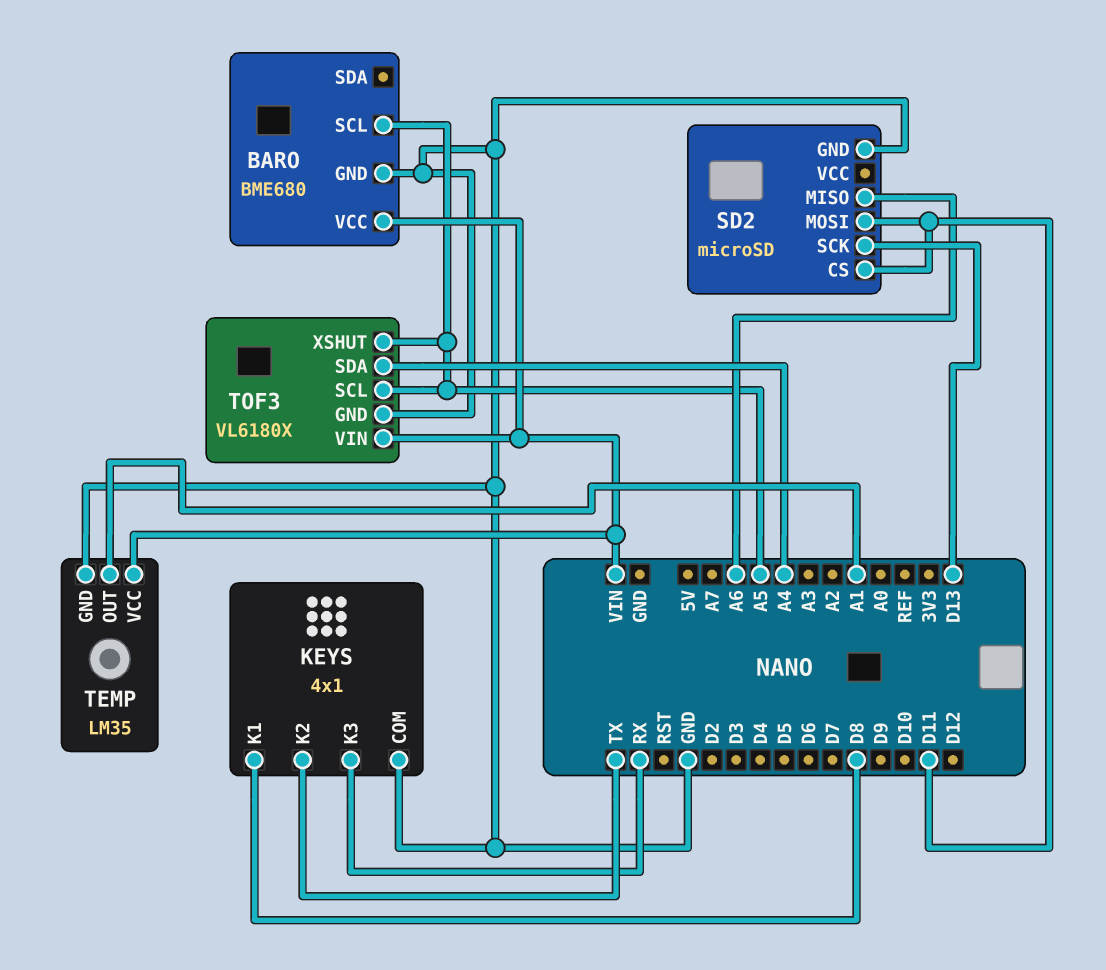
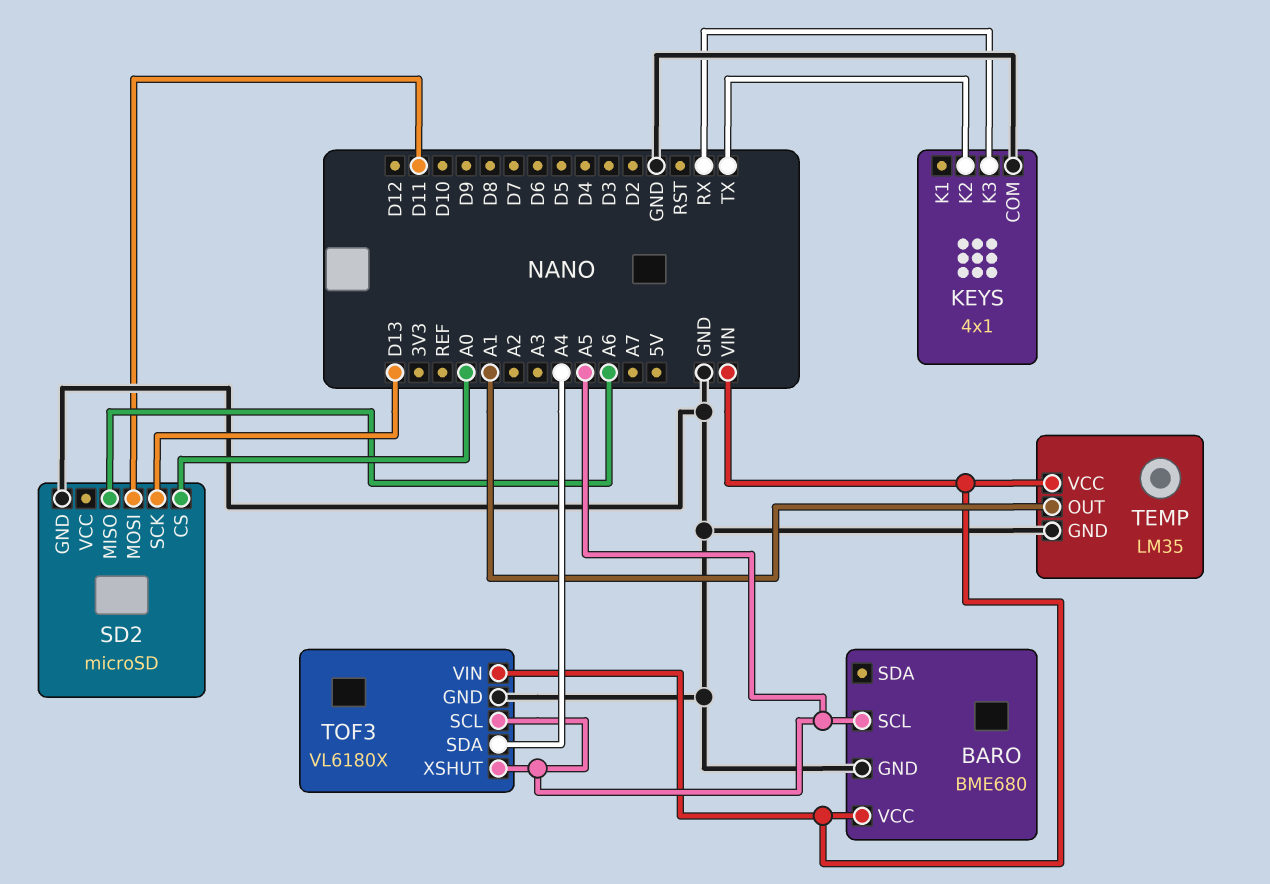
KEYS pin K1: D8 -> none
SD2 pin CS: D11 -> A0

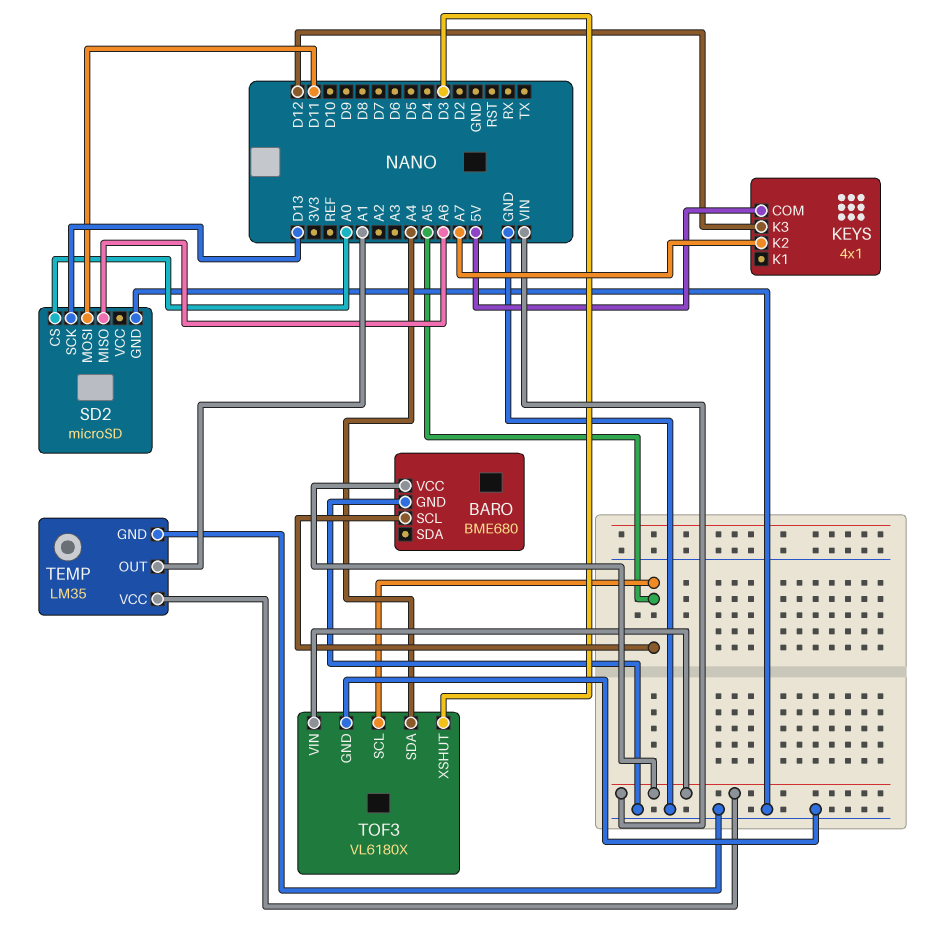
KEYS pin COM: GND -> 5V
KEYS pin K2: TX -> A7
KEYS pin K3: RX -> D12
TOF3 pin XSHUT: A5 -> D3

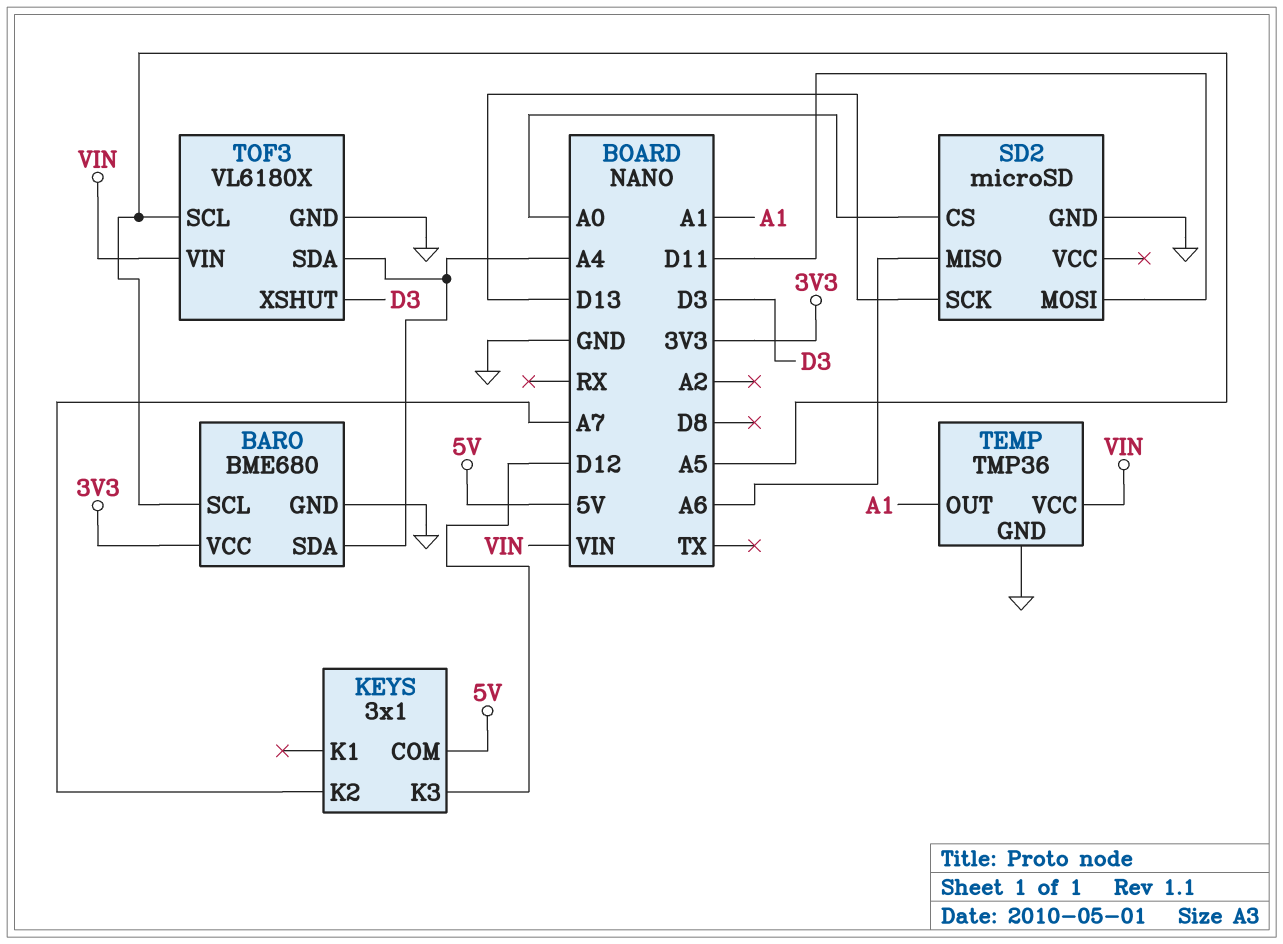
BARO pin SDA: none -> A4
BARO pin VCC: VIN -> 3V3
KEYS: 4x1 -> 3x1
TEMP: LM35 -> TMP36

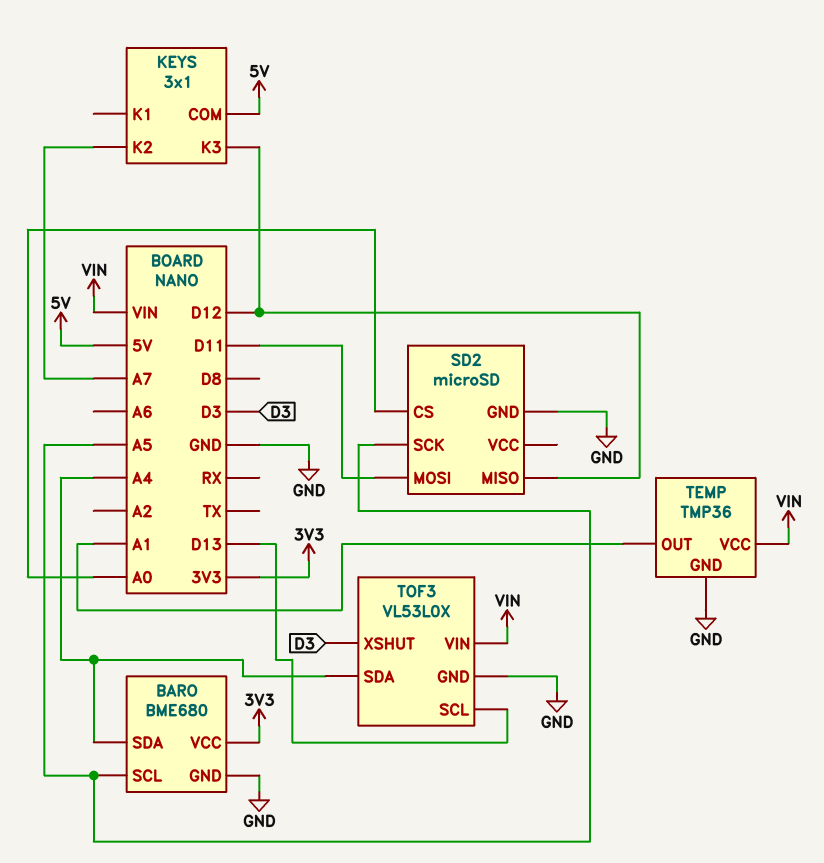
SD2 pin MISO: A6 -> D12
SD2 pin SCK: D13 -> A5
TOF3: VL6180X -> VL53L0X
TOF3 pin SCL: A5 -> D13

